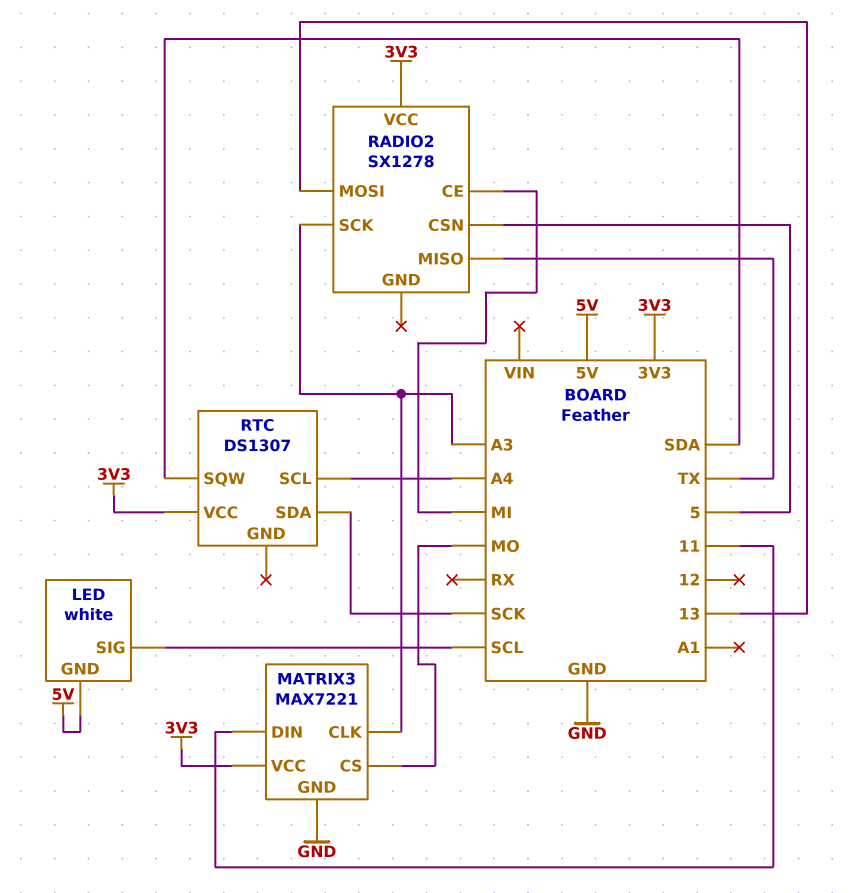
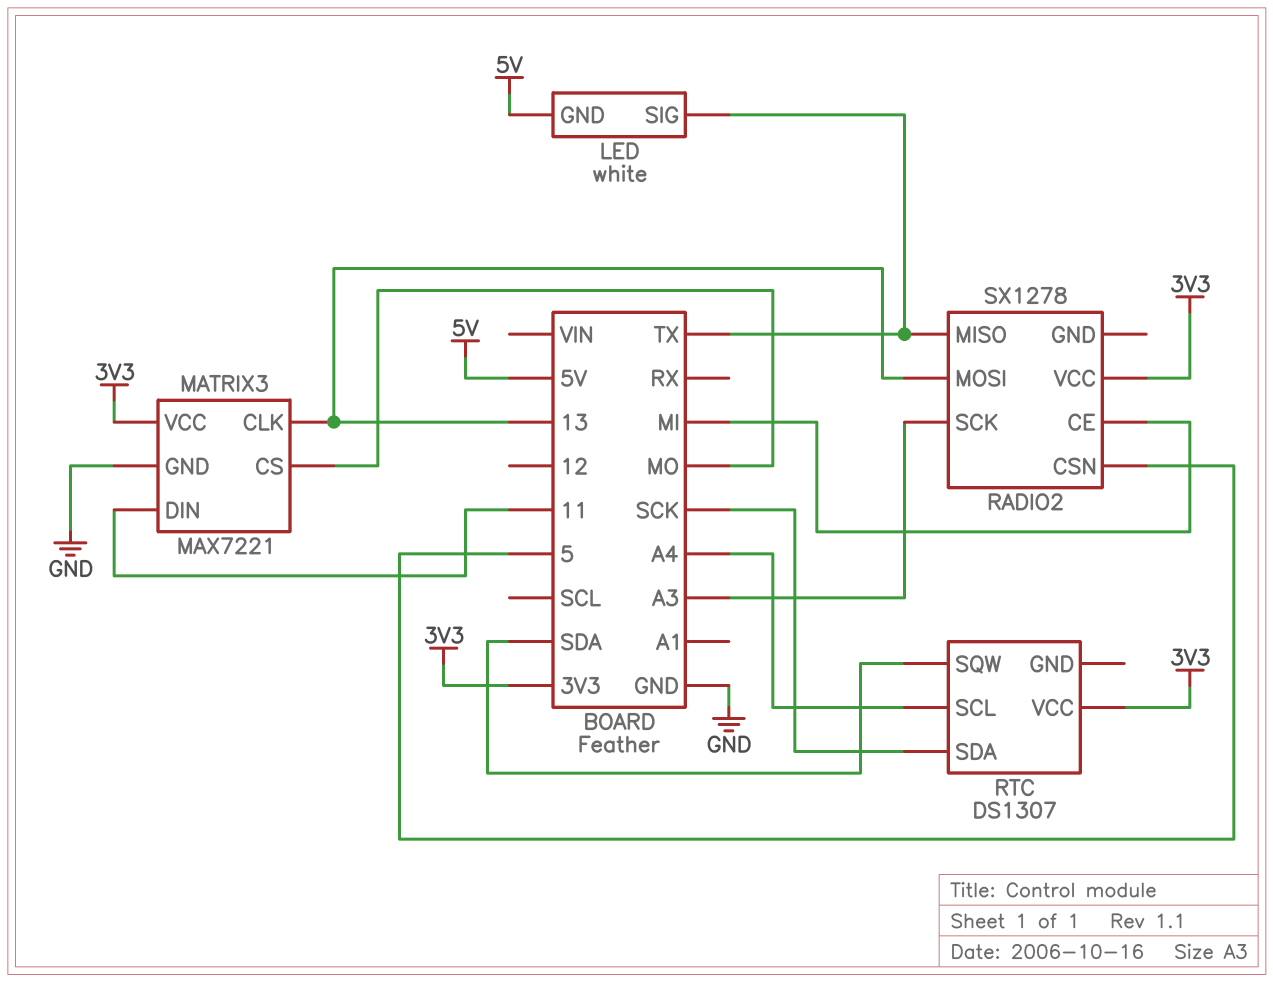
LED pin SIG: SCL -> TX
MATRIX3 pin CLK: A3 -> 13

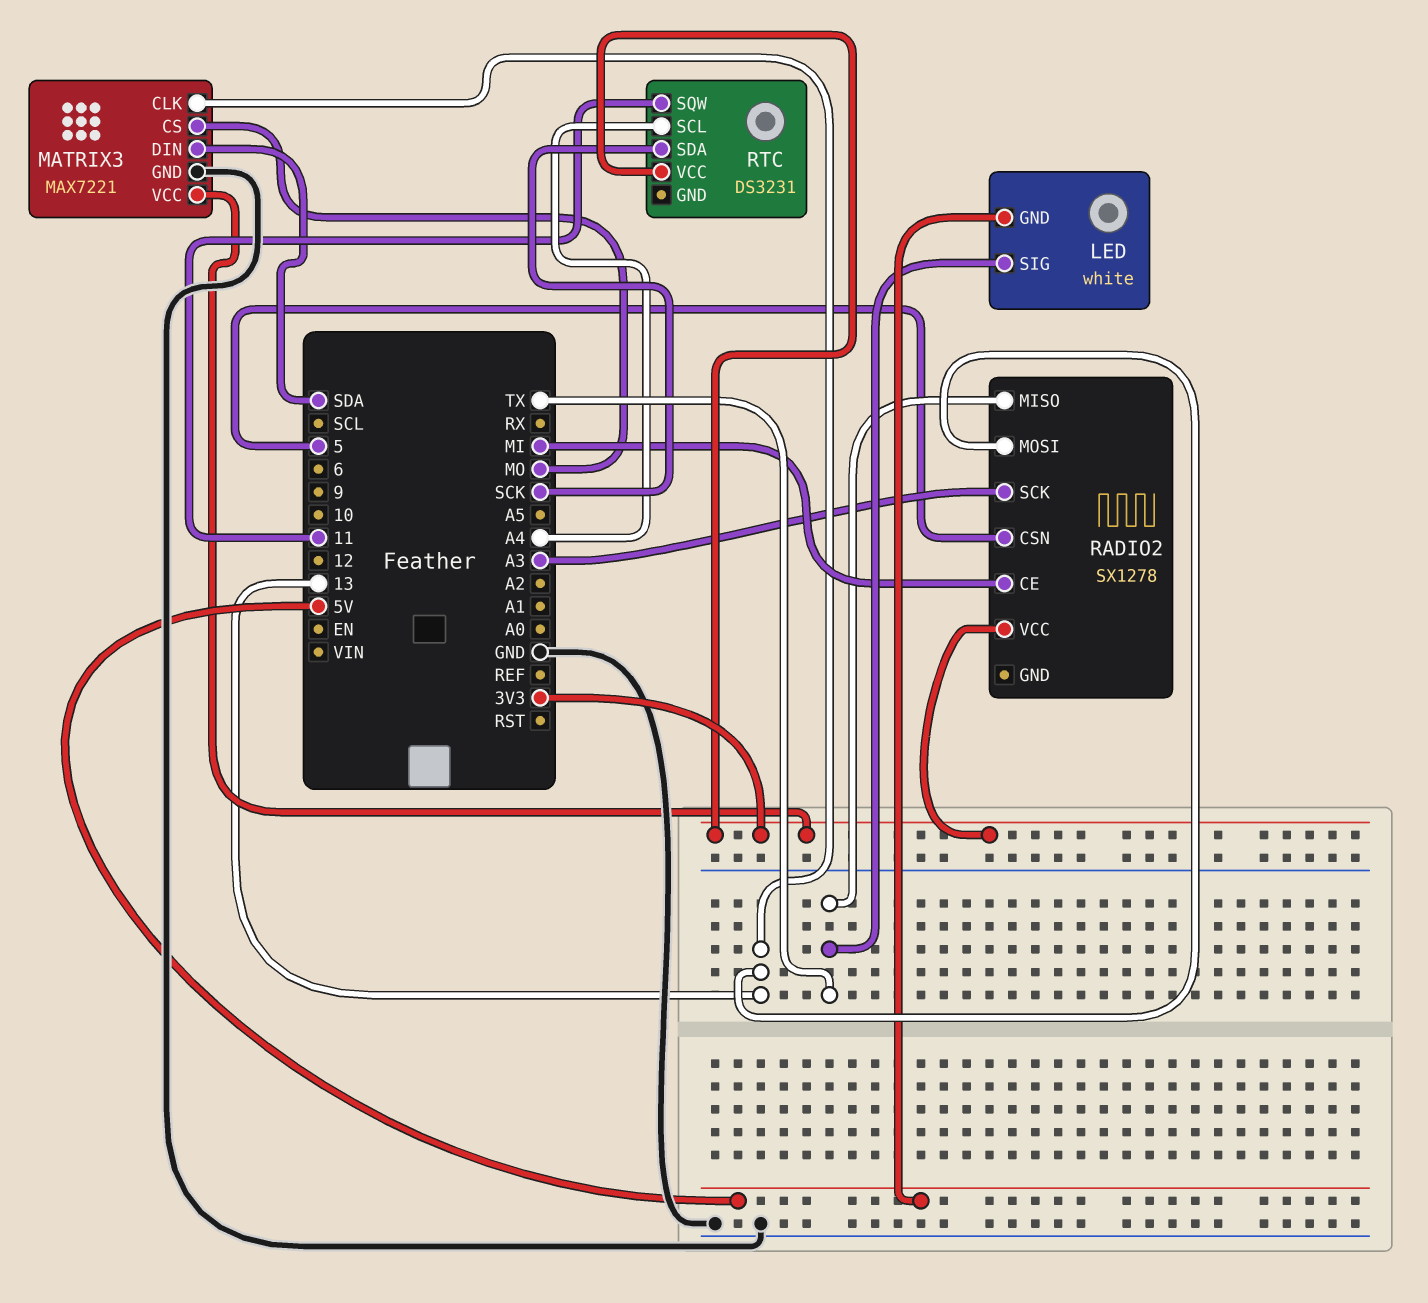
MATRIX3 pin DIN: 11 -> SDA
RTC: DS1307 -> DS3231
RTC pin SQW: SDA -> 11

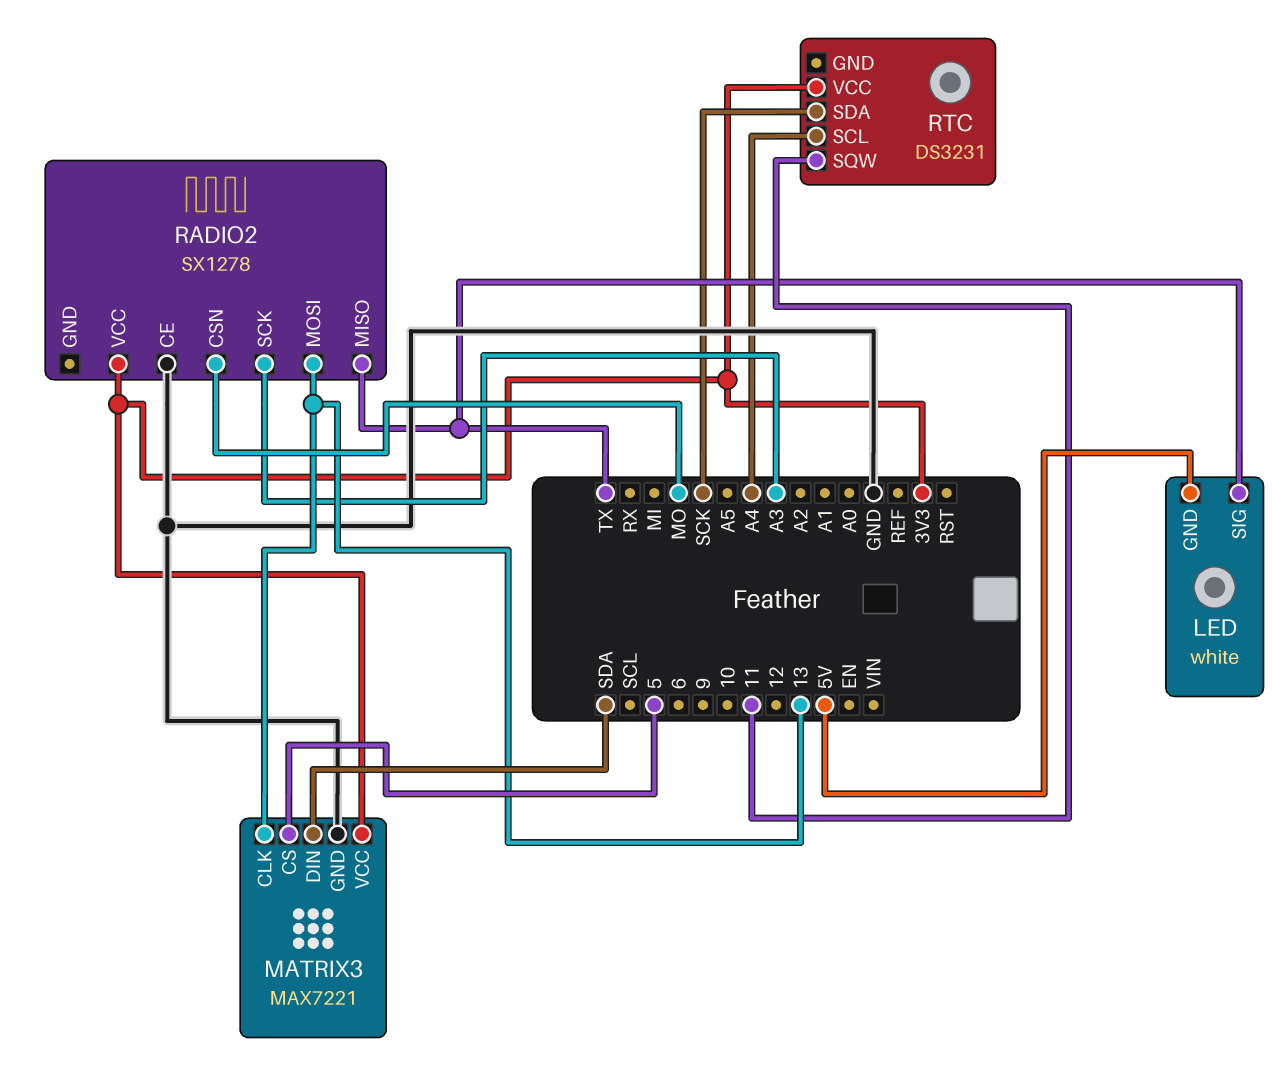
MATRIX3 pin CS: MO -> 5
RADIO2 pin CE: MI -> GND
RADIO2 pin CSN: 5 -> MO

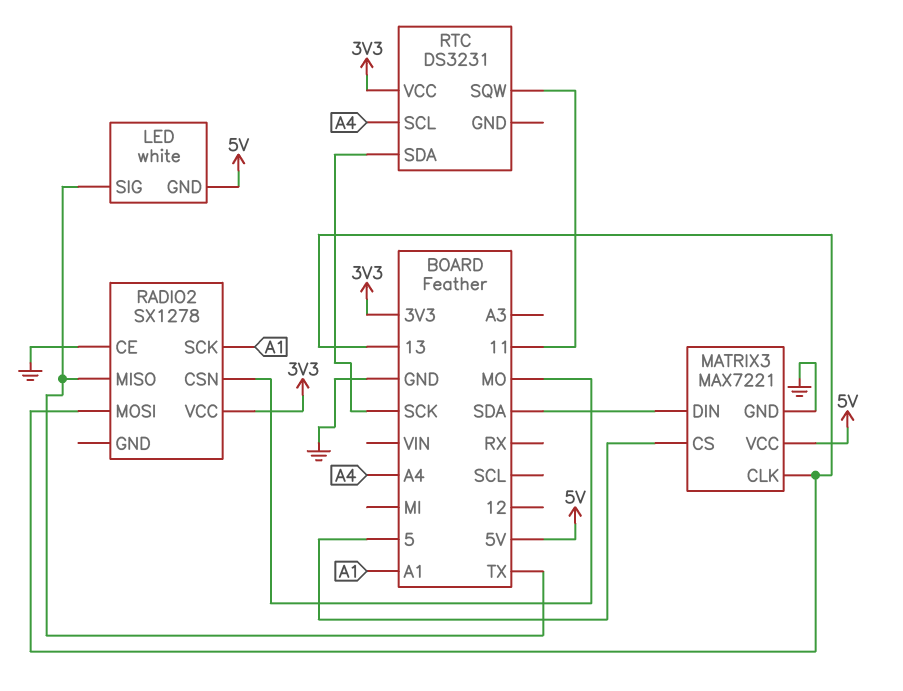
MATRIX3 pin VCC: 3V3 -> 5V
RADIO2 pin SCK: A3 -> A1

